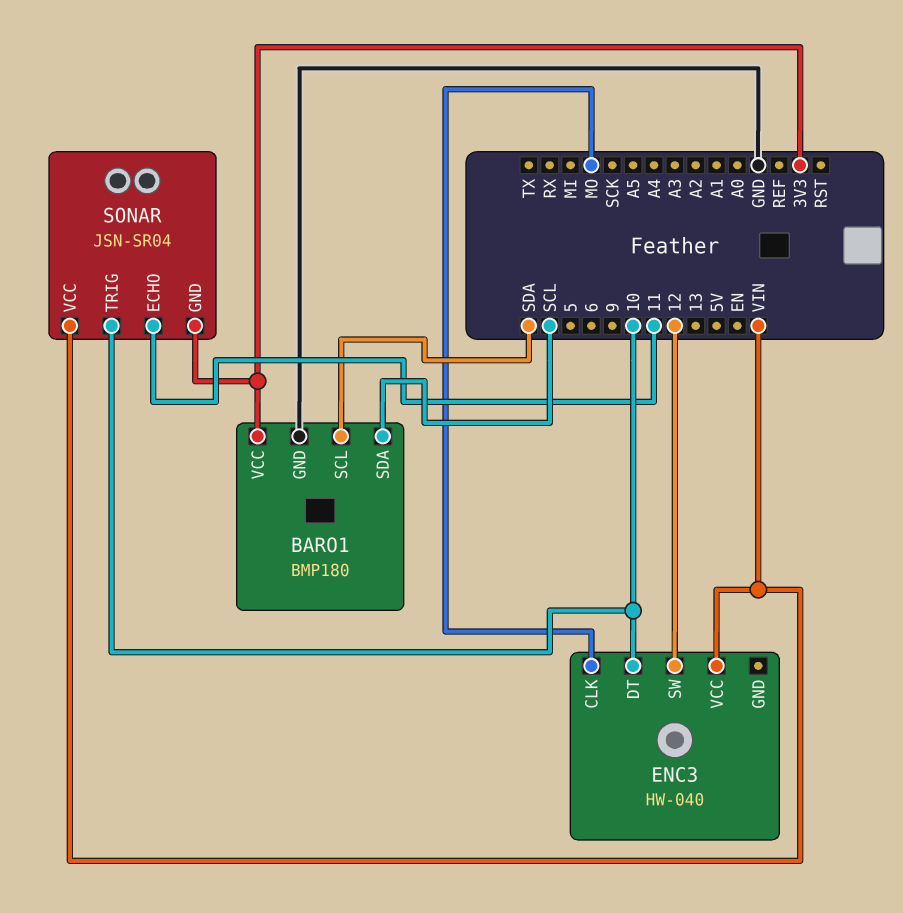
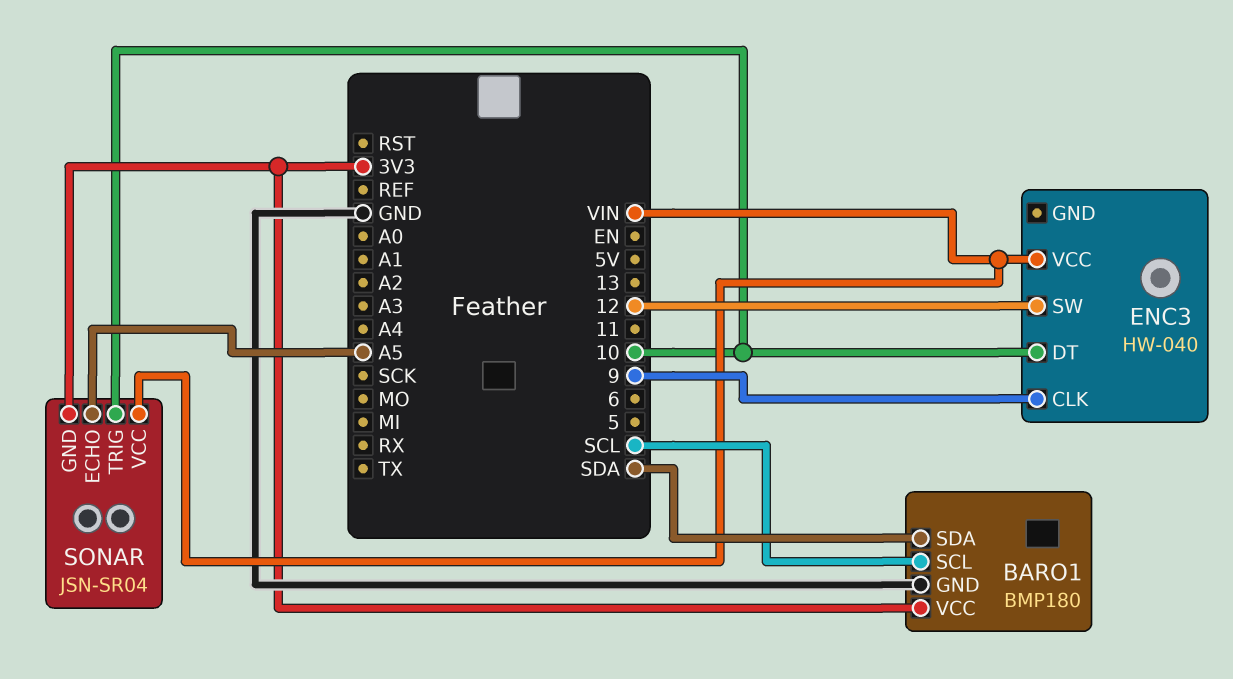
BARO1 pin SCL: SDA -> SCL
BARO1 pin SDA: SCL -> SDA
ENC3 pin CLK: MO -> 9
SONAR pin ECHO: 11 -> A5

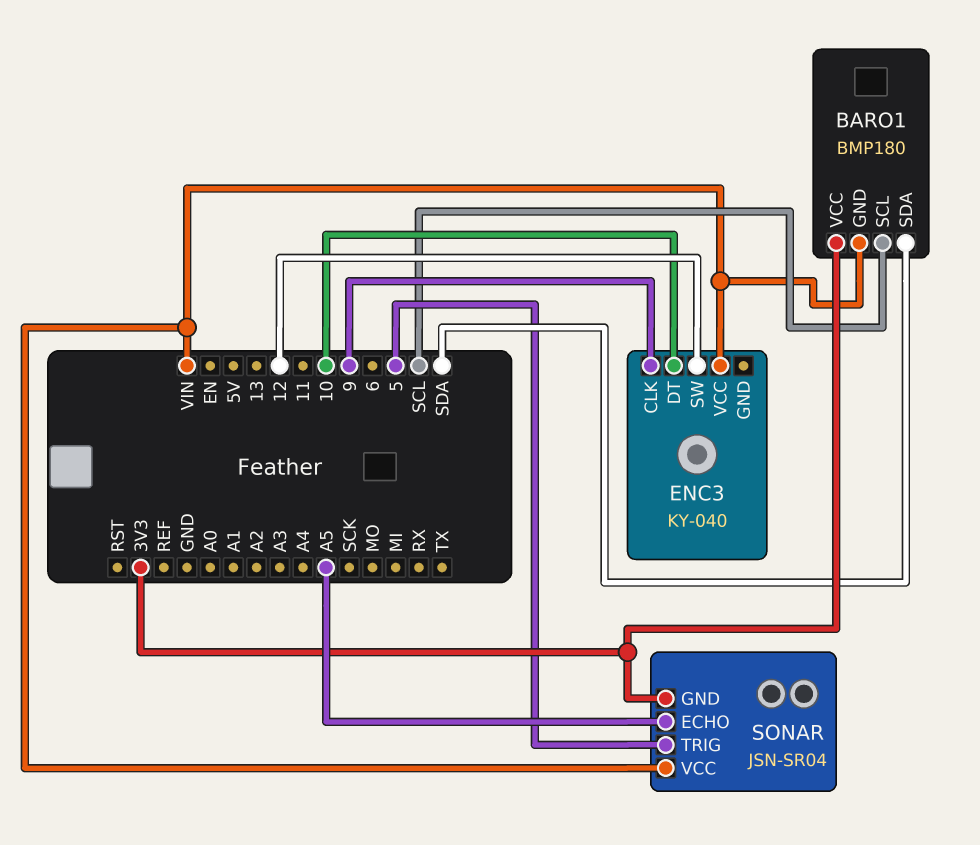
BARO1 pin GND: GND -> VIN
ENC3: HW-040 -> KY-040
SONAR pin TRIG: 10 -> 5

